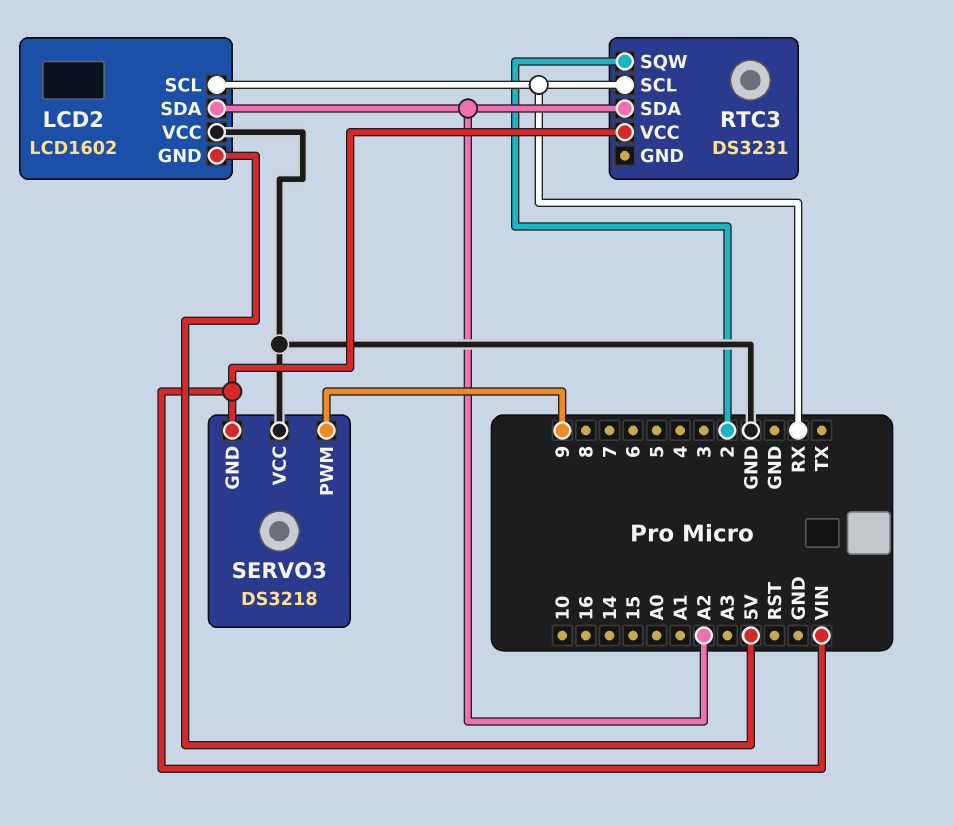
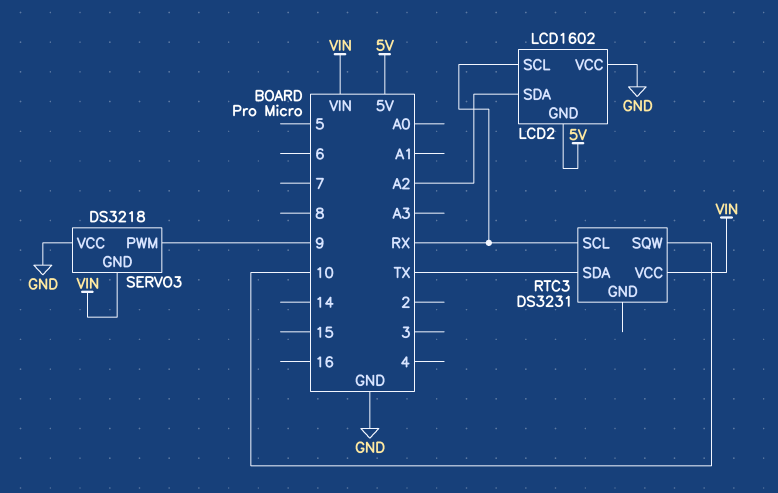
RTC3 pin SDA: A2 -> TX
RTC3 pin SQW: 2 -> 10

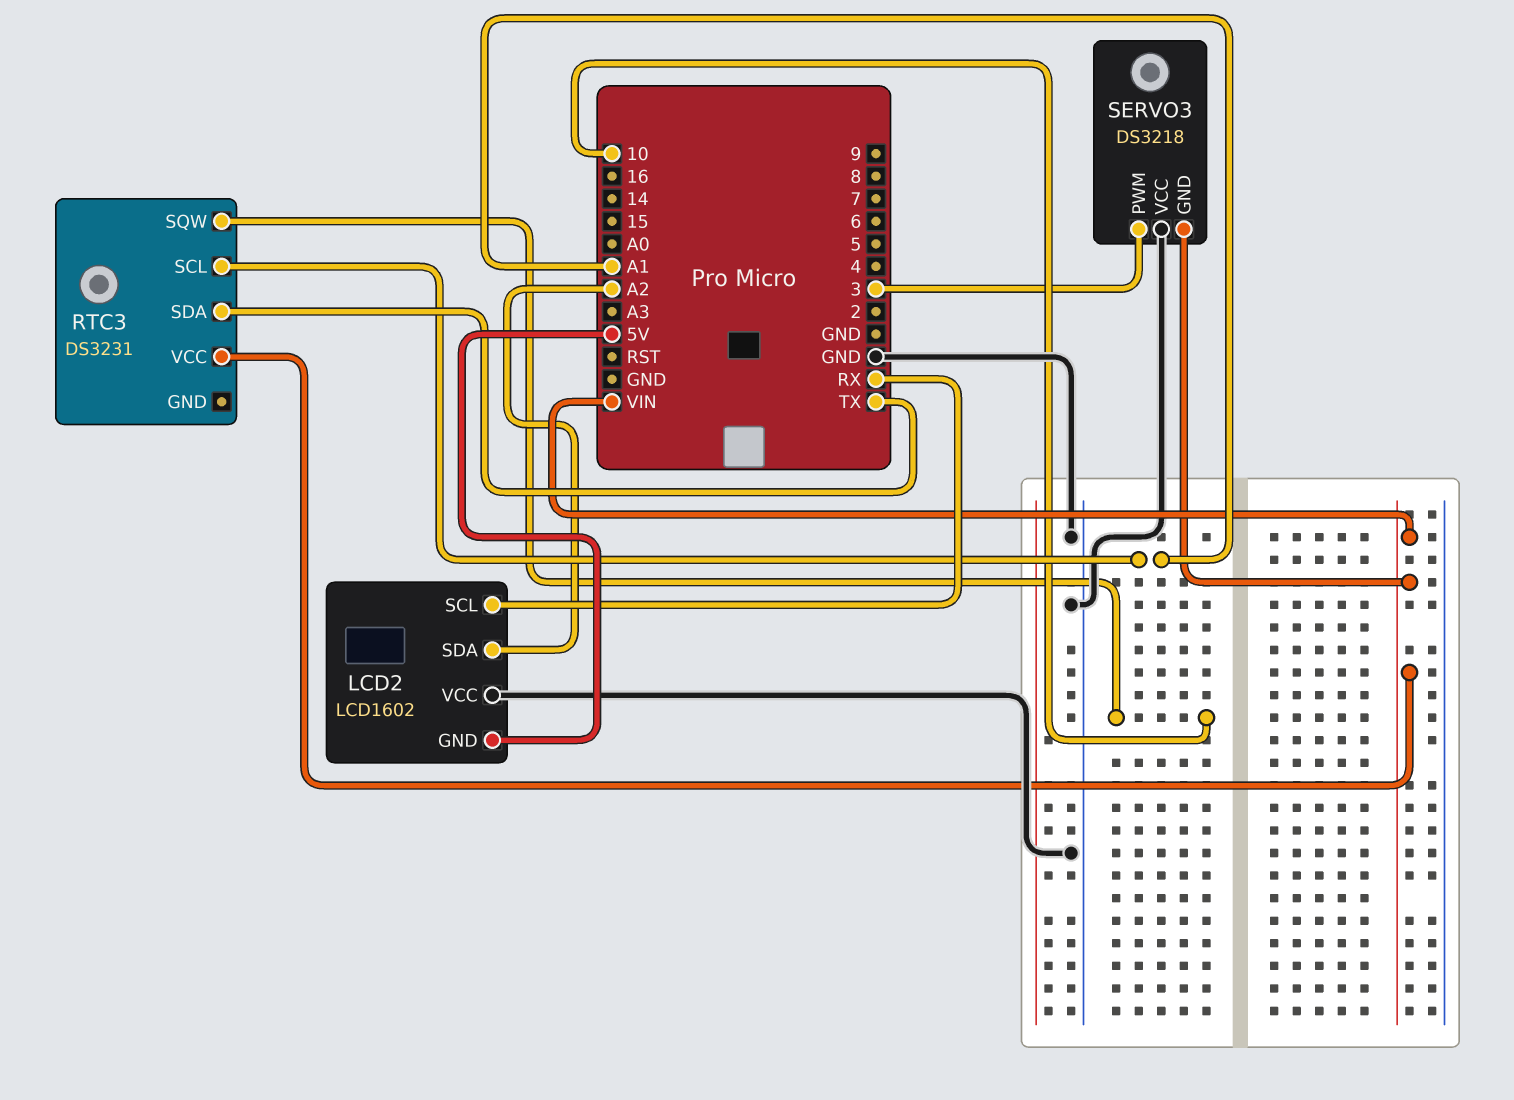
RTC3 pin SCL: RX -> A1
SERVO3 pin PWM: 9 -> 3

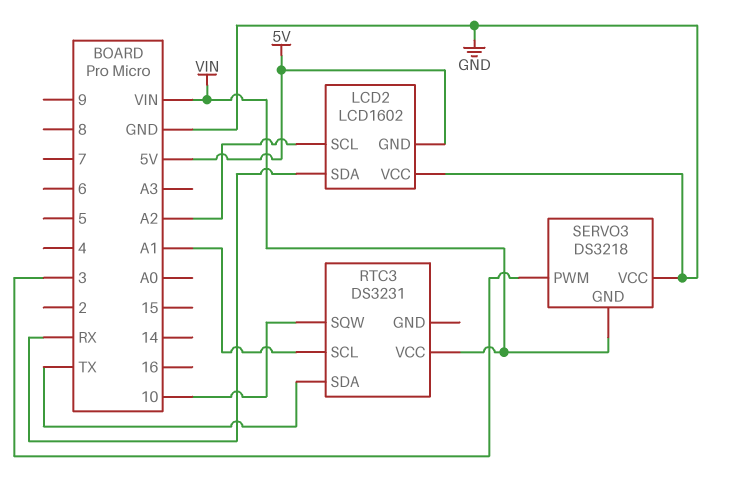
LCD2 pin SCL: RX -> A2
LCD2 pin SDA: A2 -> RX

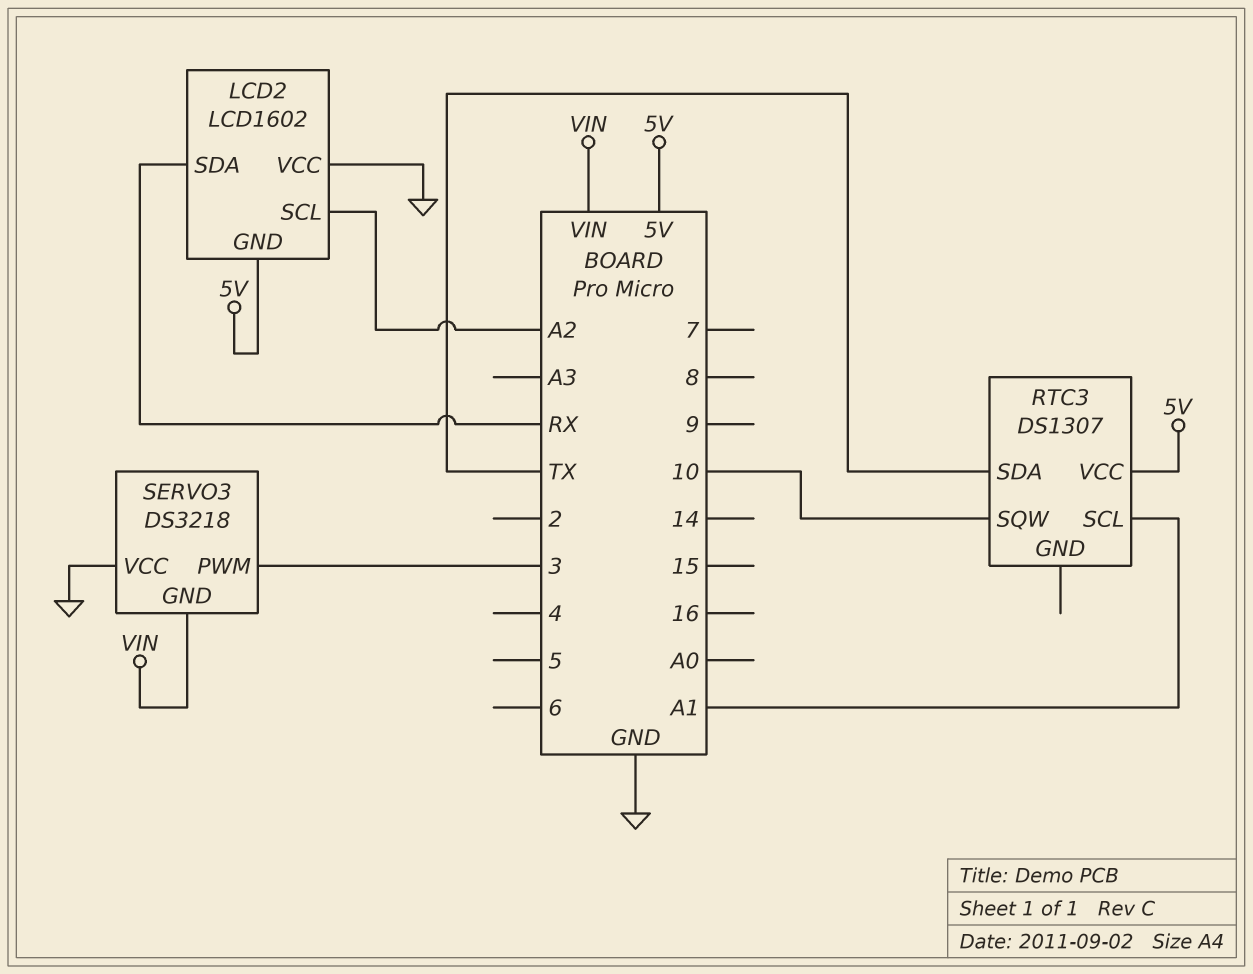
RTC3: DS3231 -> DS1307
RTC3 pin VCC: VIN -> 5V

